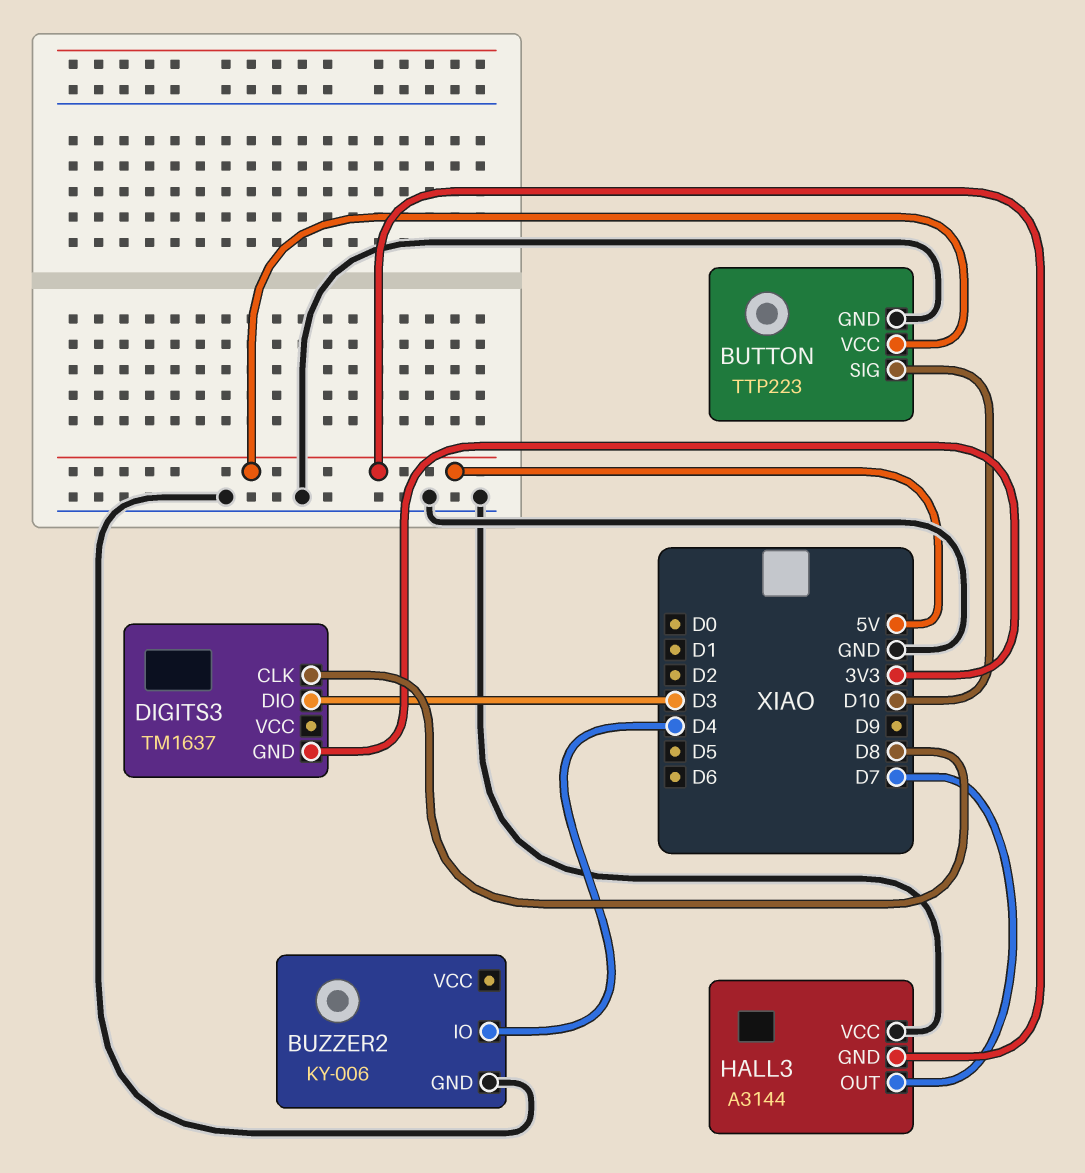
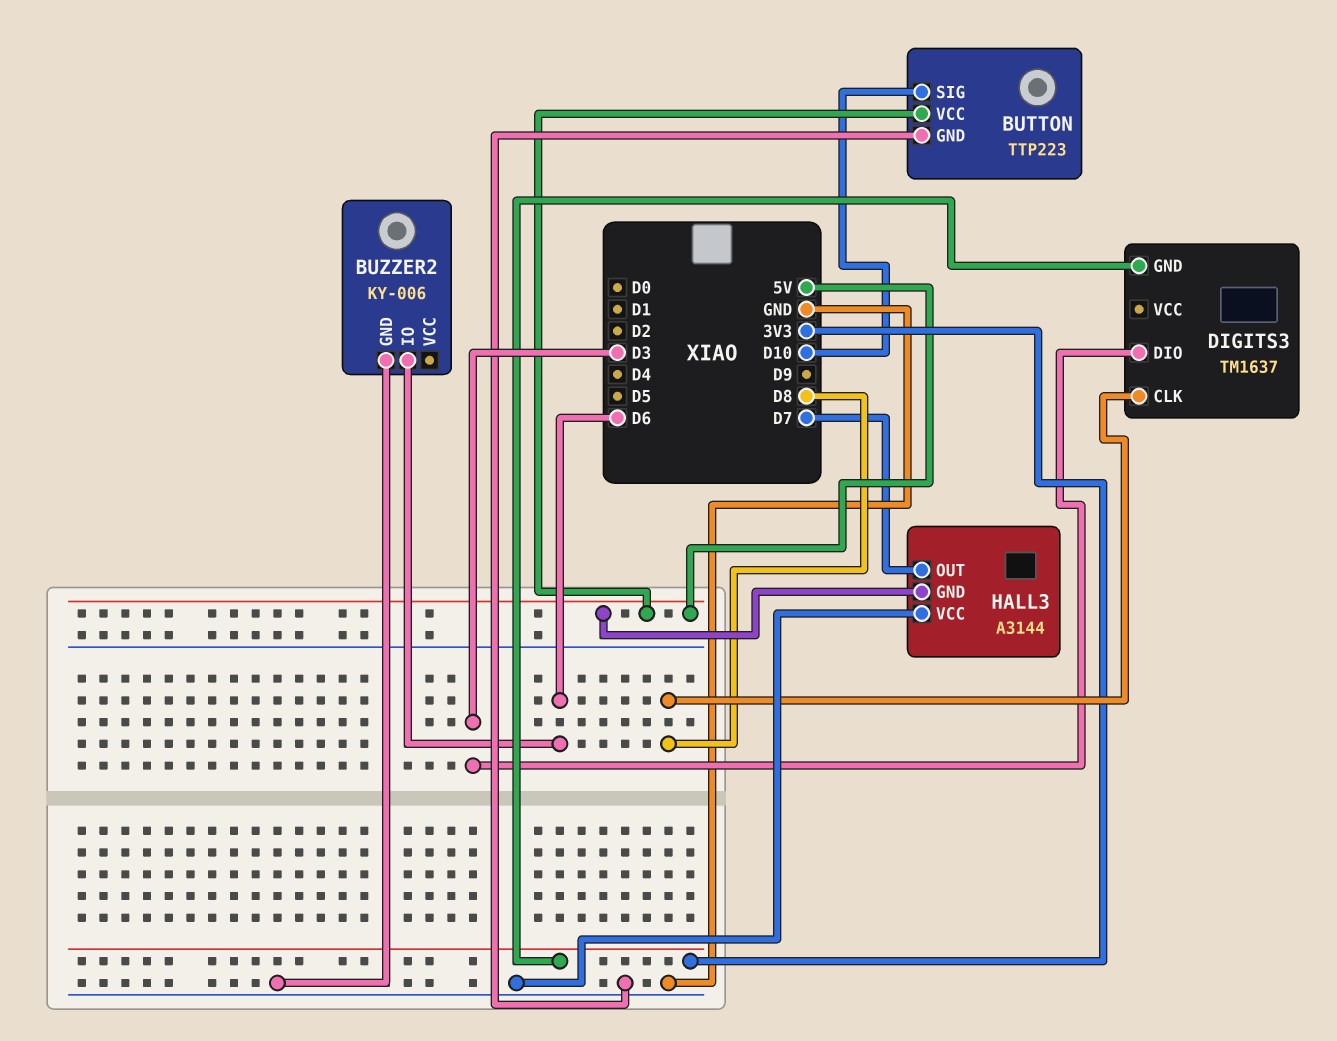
BUZZER2 pin IO: D4 -> D6

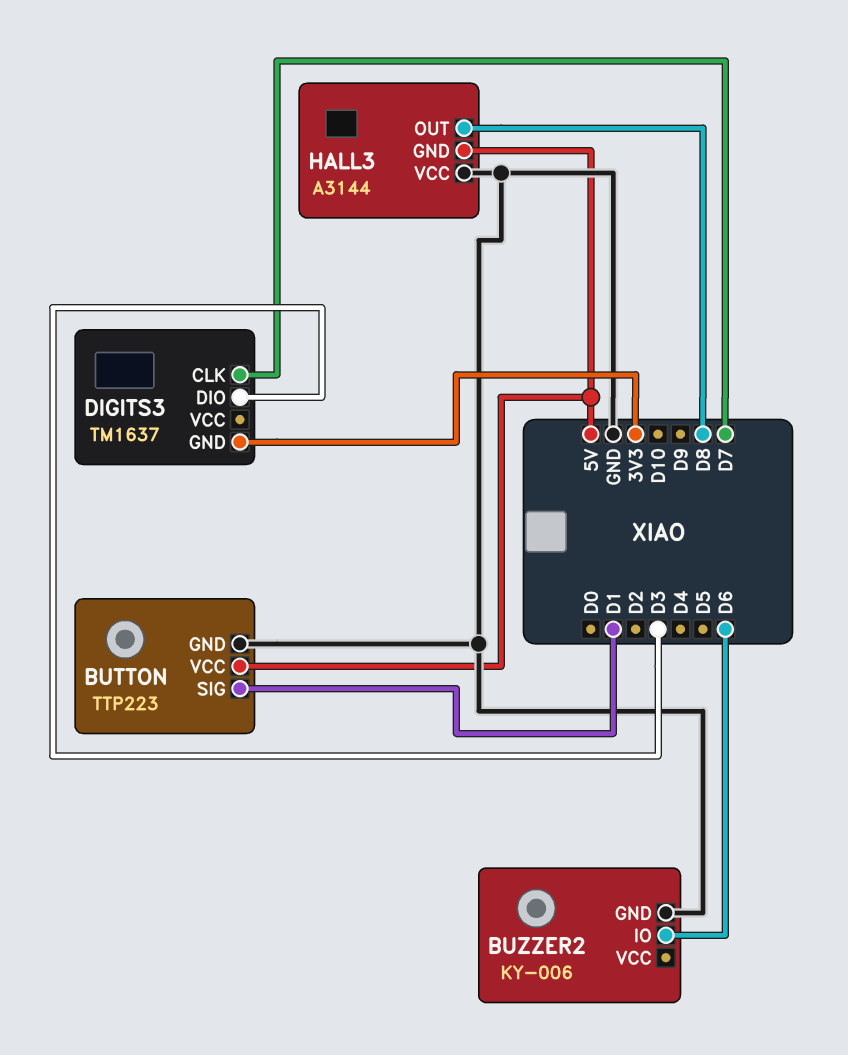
BUTTON pin SIG: D10 -> D1
DIGITS3 pin CLK: D8 -> D7
HALL3 pin OUT: D7 -> D8

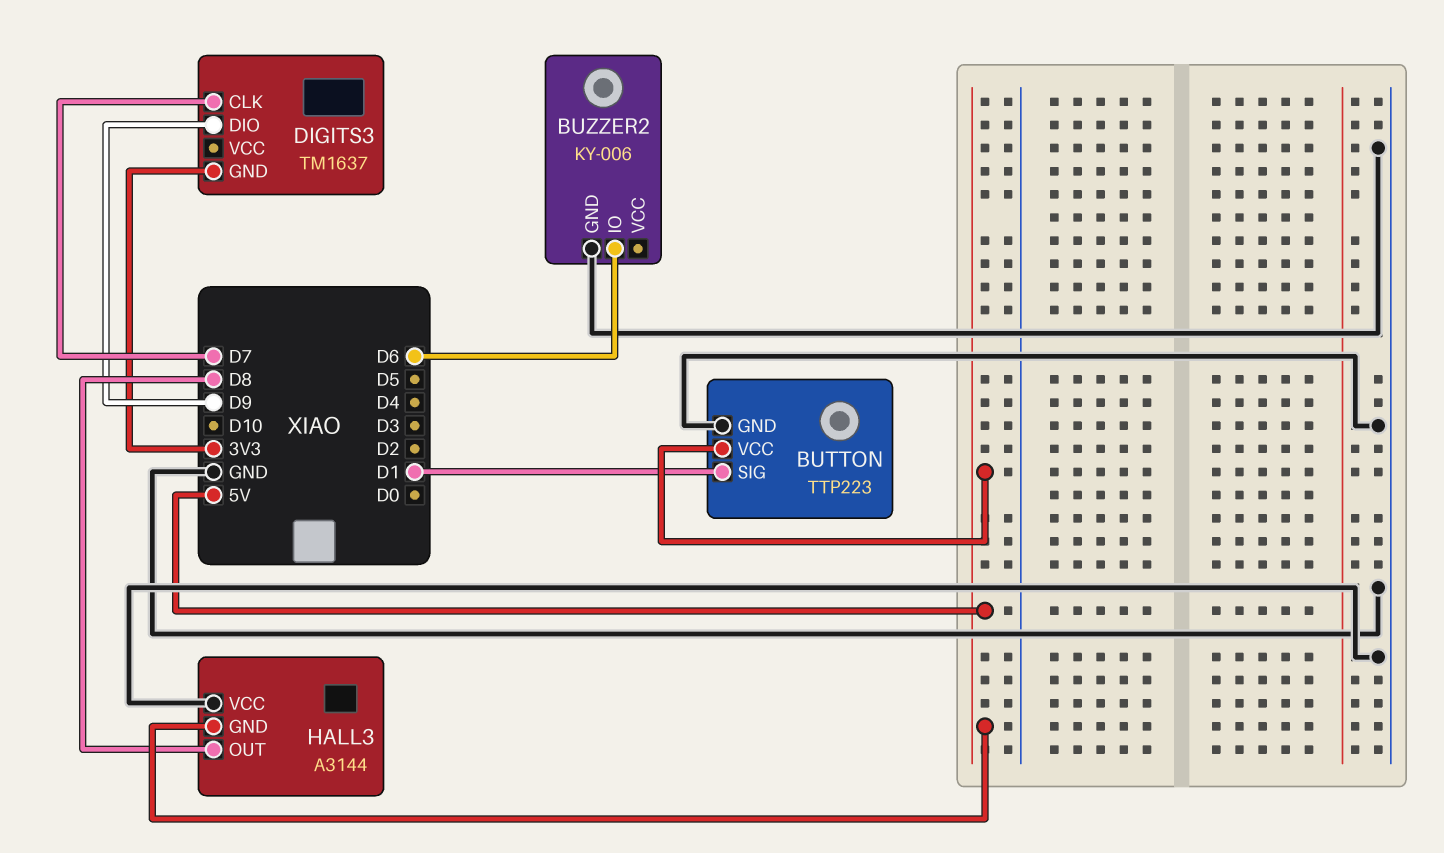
DIGITS3 pin DIO: D3 -> D9

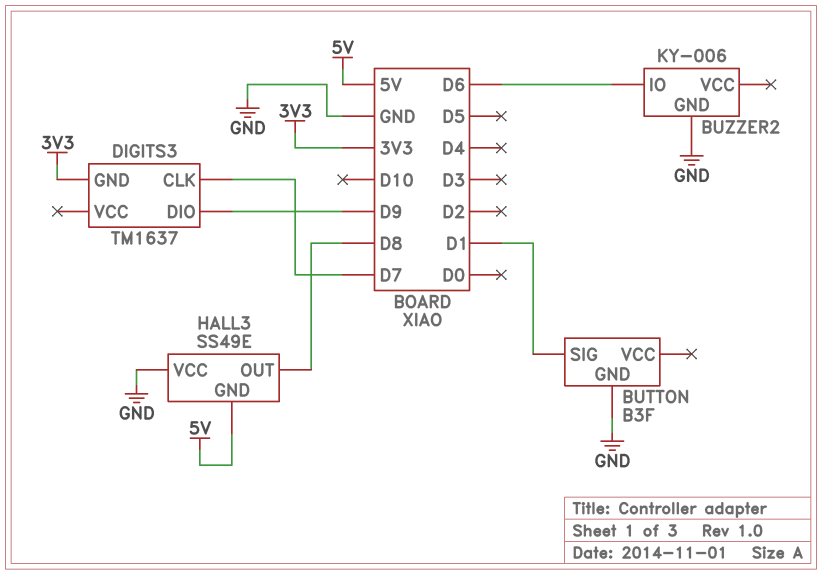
BUTTON: TTP223 -> B3F
BUTTON pin VCC: 5V -> none
HALL3: A3144 -> SS49E

